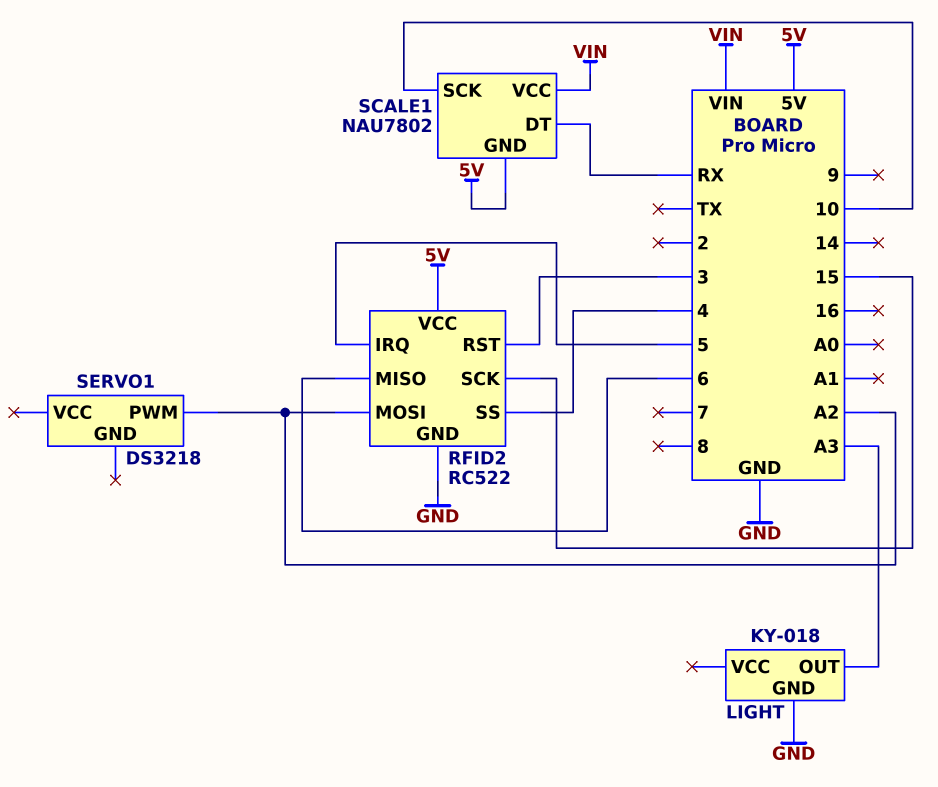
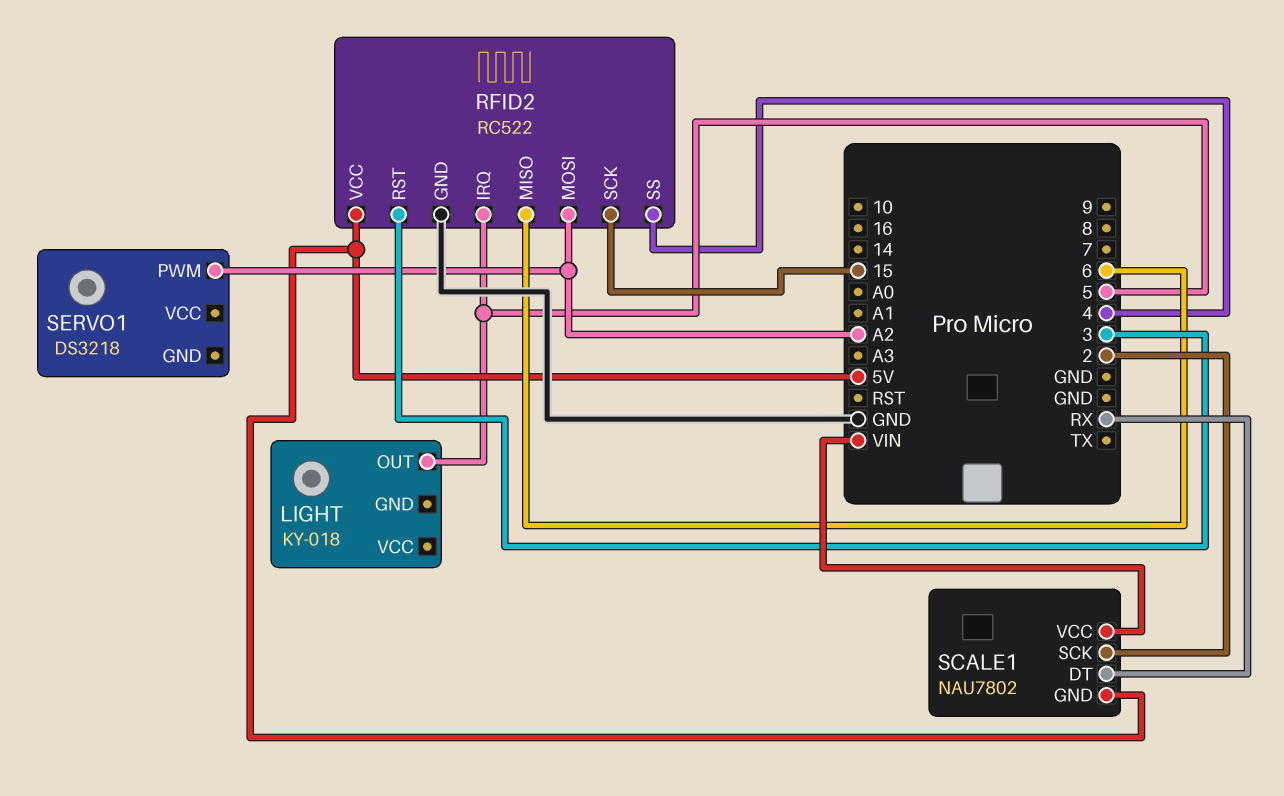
LIGHT pin GND: GND -> none
LIGHT pin OUT: A3 -> 5
SCALE1 pin SCK: 10 -> 2

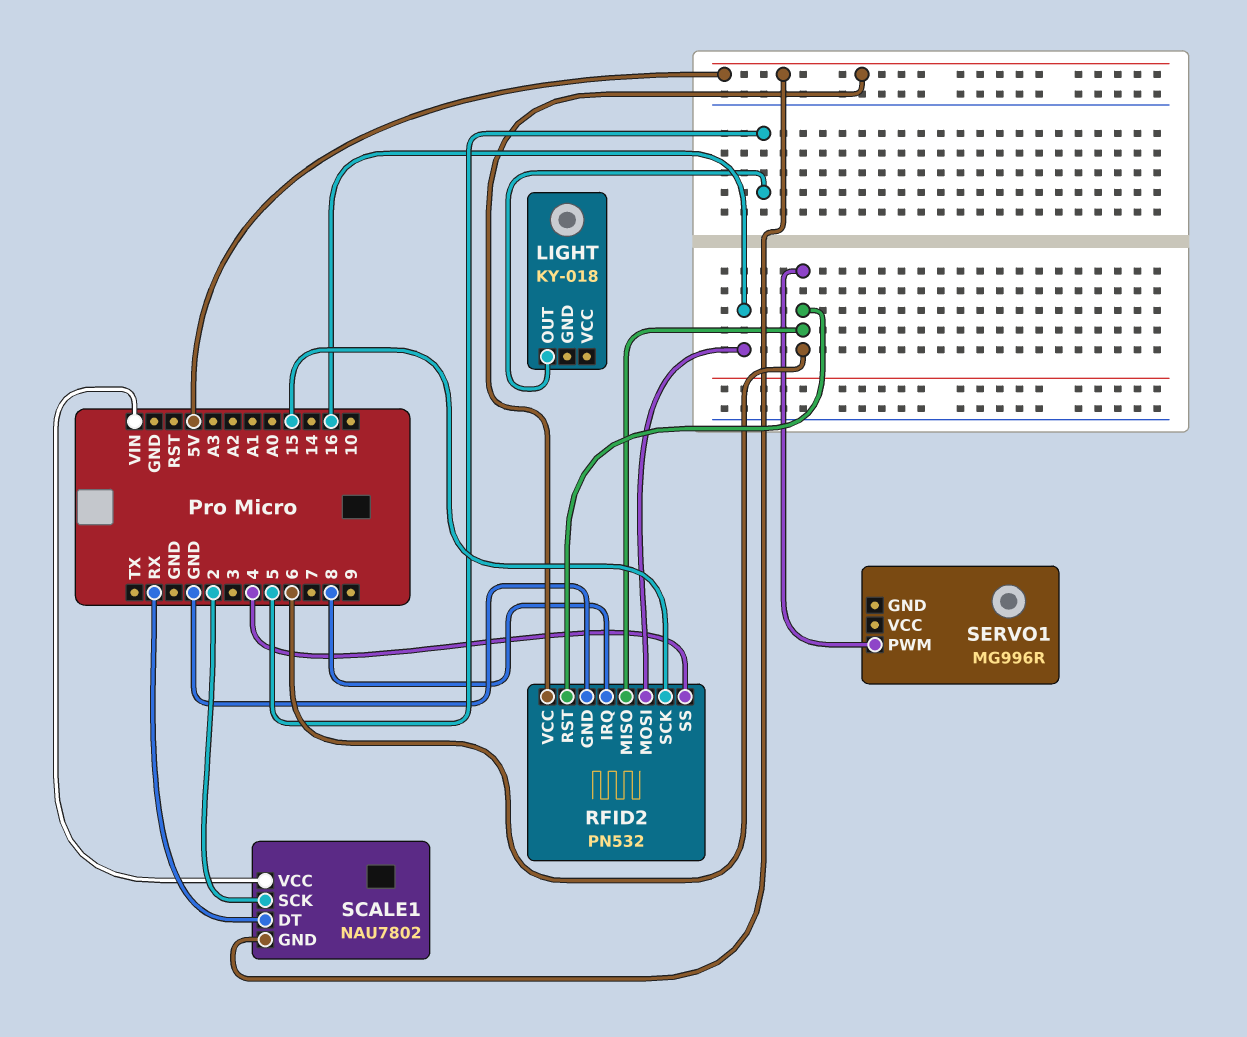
RFID2: RC522 -> PN532
RFID2 pin IRQ: 5 -> 8
RFID2 pin MOSI: A2 -> 16
RFID2 pin RST: 3 -> 6
SERVO1: DS3218 -> MG996R
SERVO1 pin PWM: A2 -> 6

